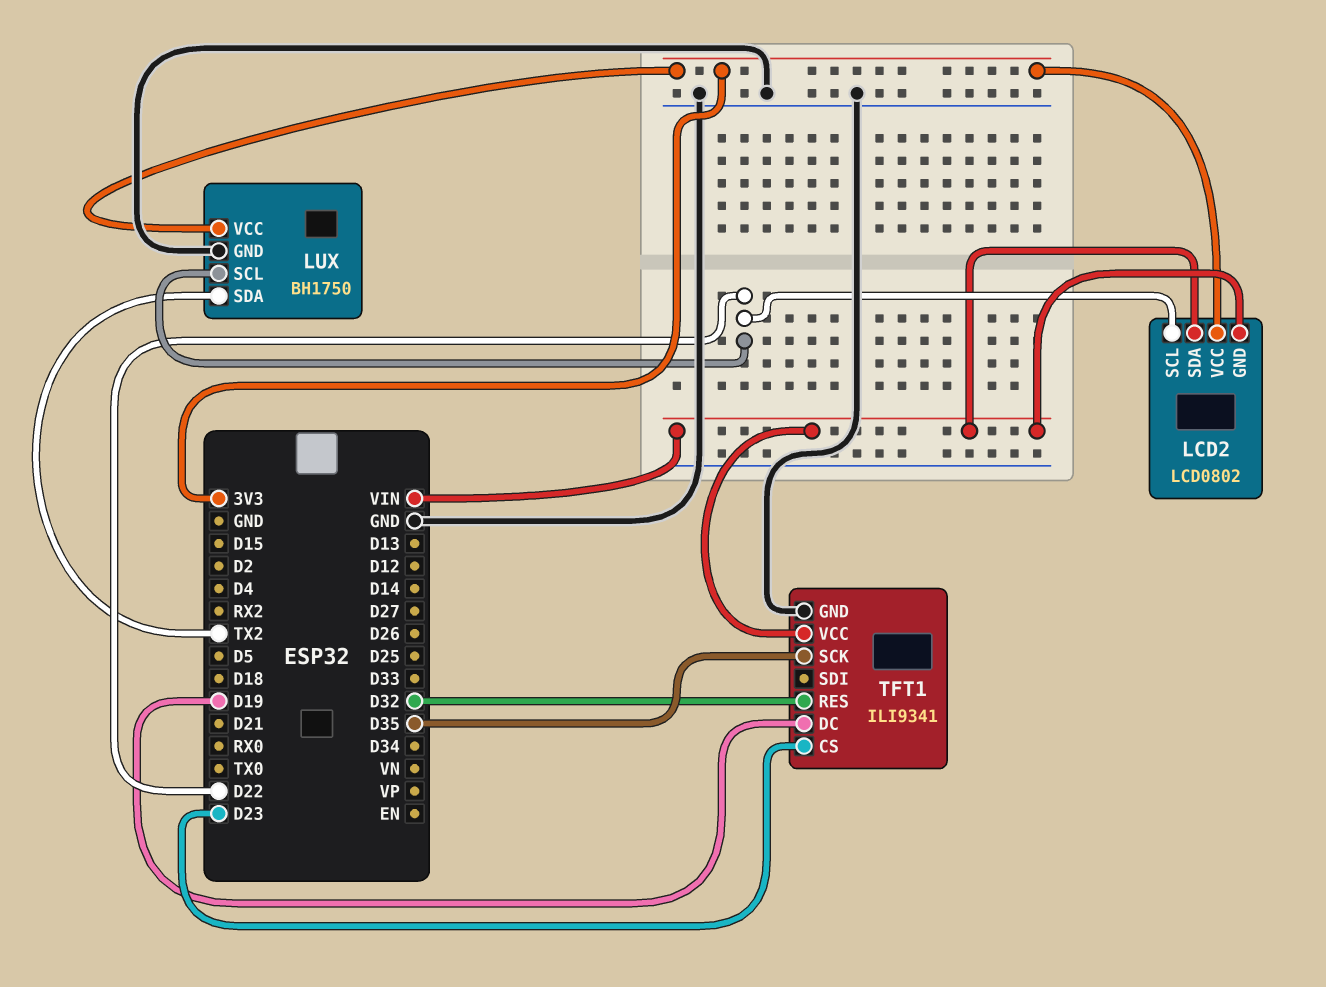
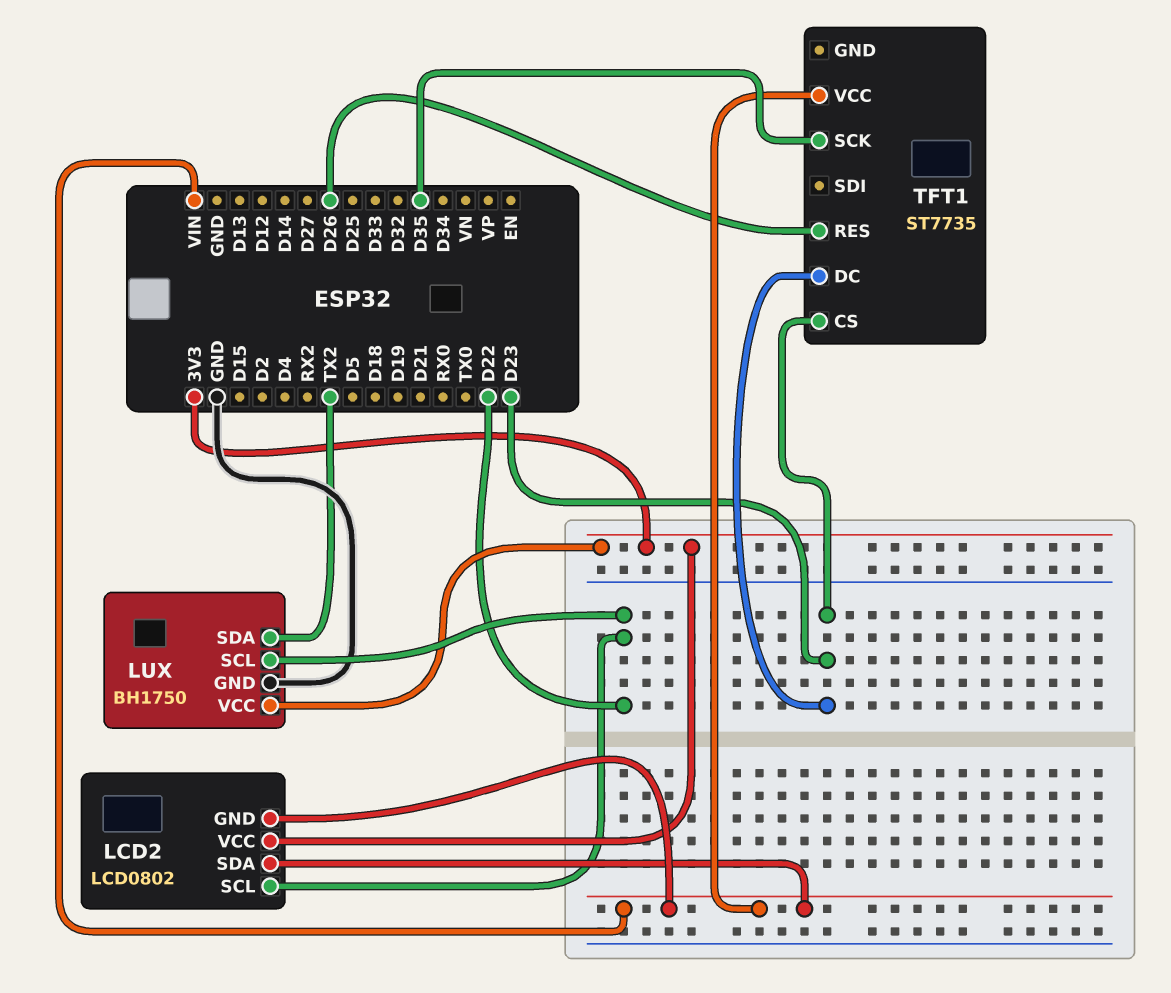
TFT1: ILI9341 -> ST7735
TFT1 pin DC: D19 -> D23
TFT1 pin GND: GND -> none
TFT1 pin RES: D32 -> D26

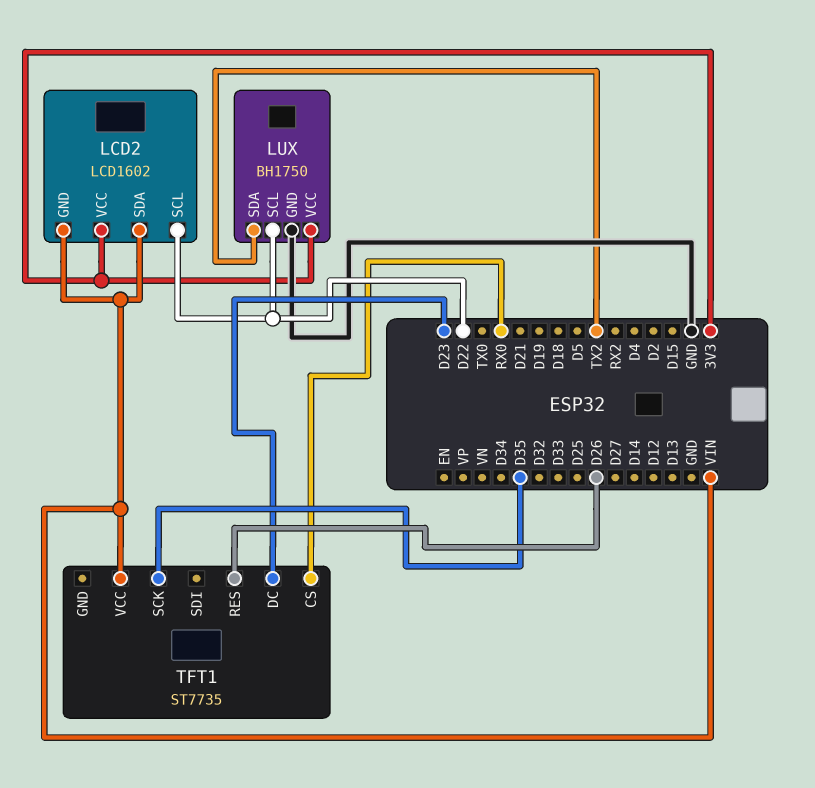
LCD2: LCD0802 -> LCD1602
TFT1 pin CS: D23 -> RX0

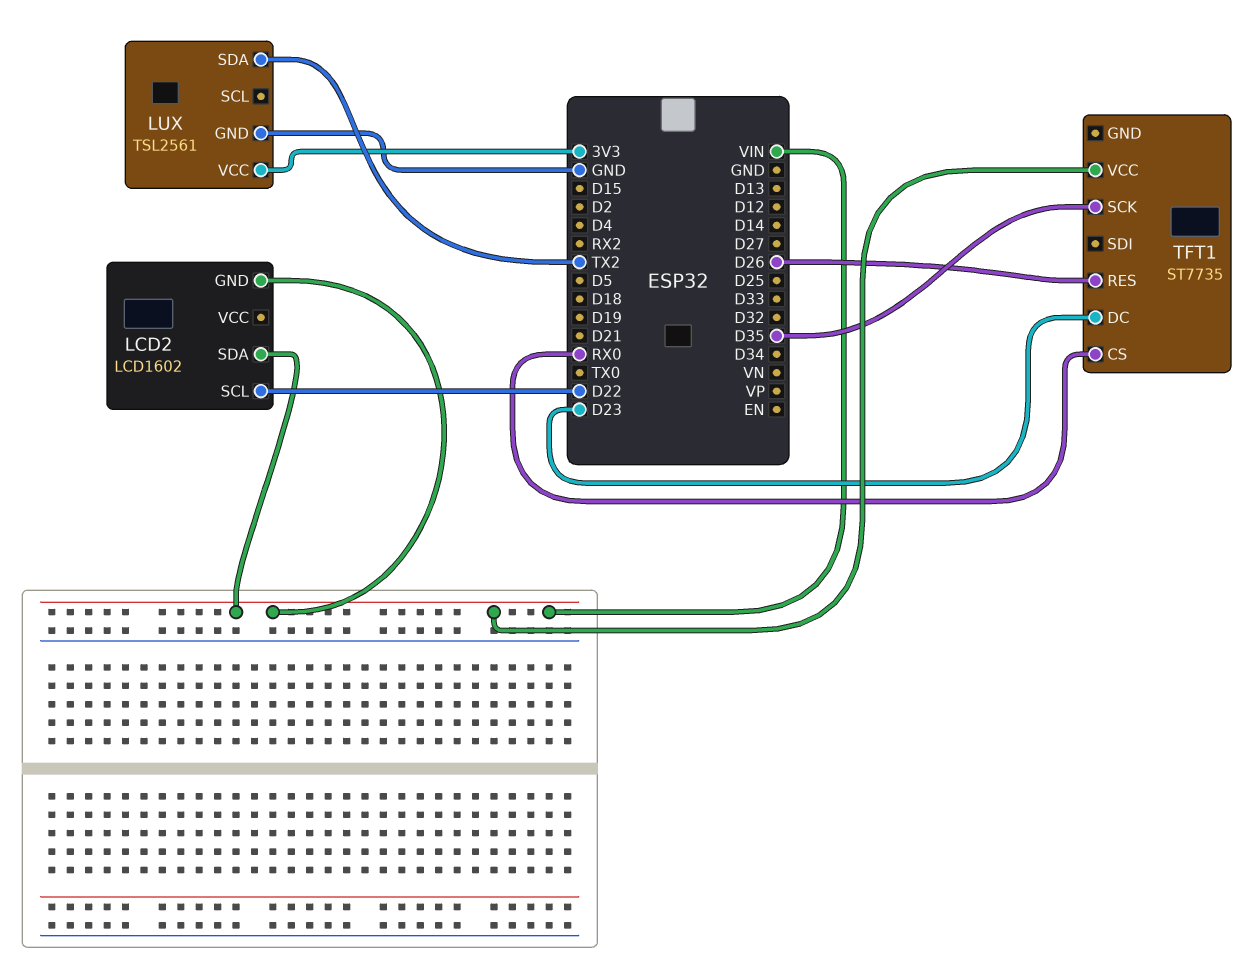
LCD2 pin VCC: 3V3 -> none
LUX: BH1750 -> TSL2561
LUX pin SCL: D22 -> none

